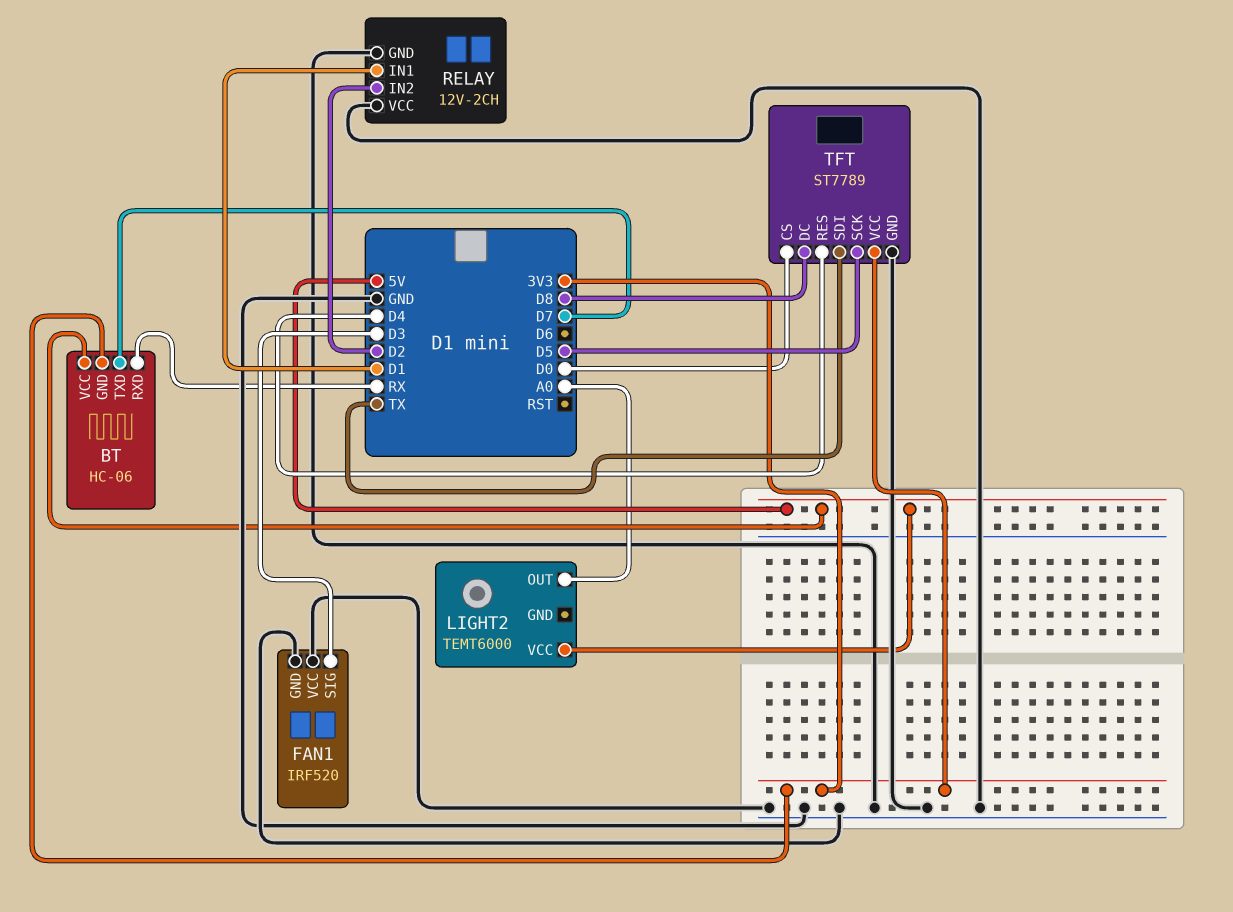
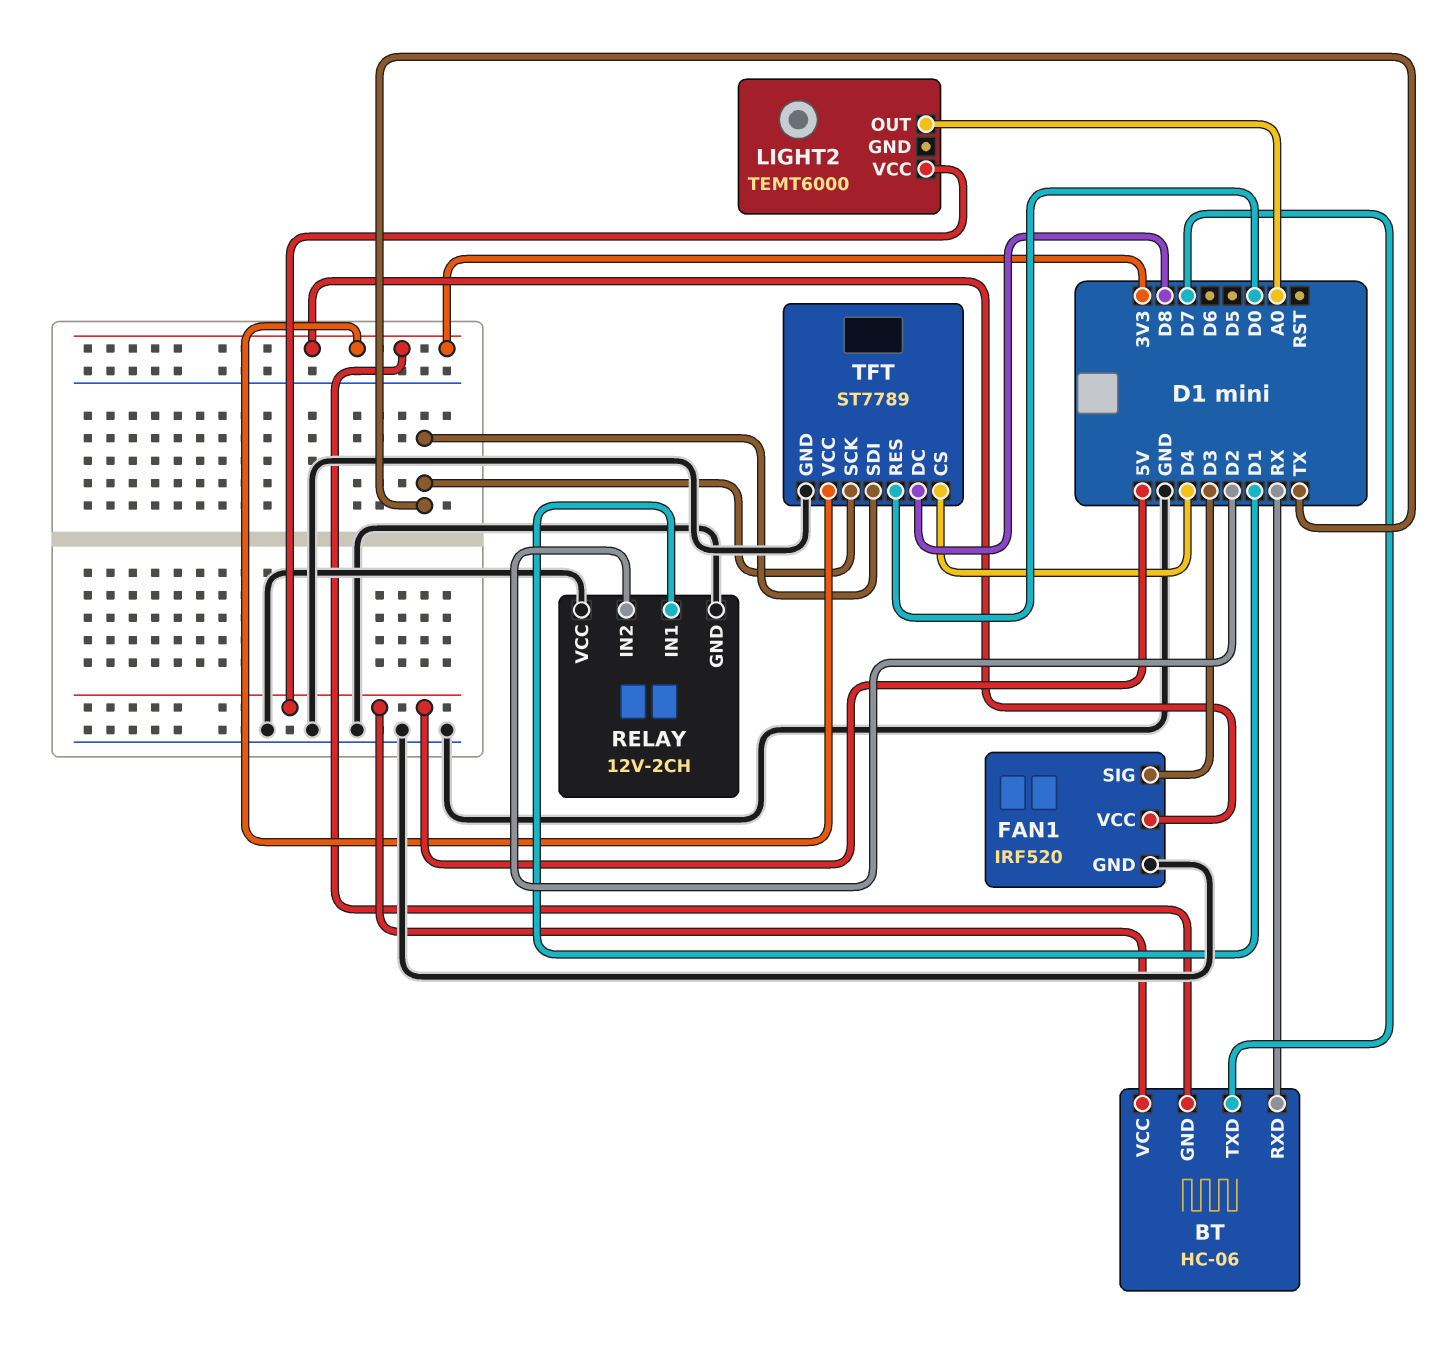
FAN1 pin VCC: GND -> 3V3
TFT pin CS: D0 -> D4
TFT pin RES: D4 -> D0
TFT pin SCK: D5 -> TX

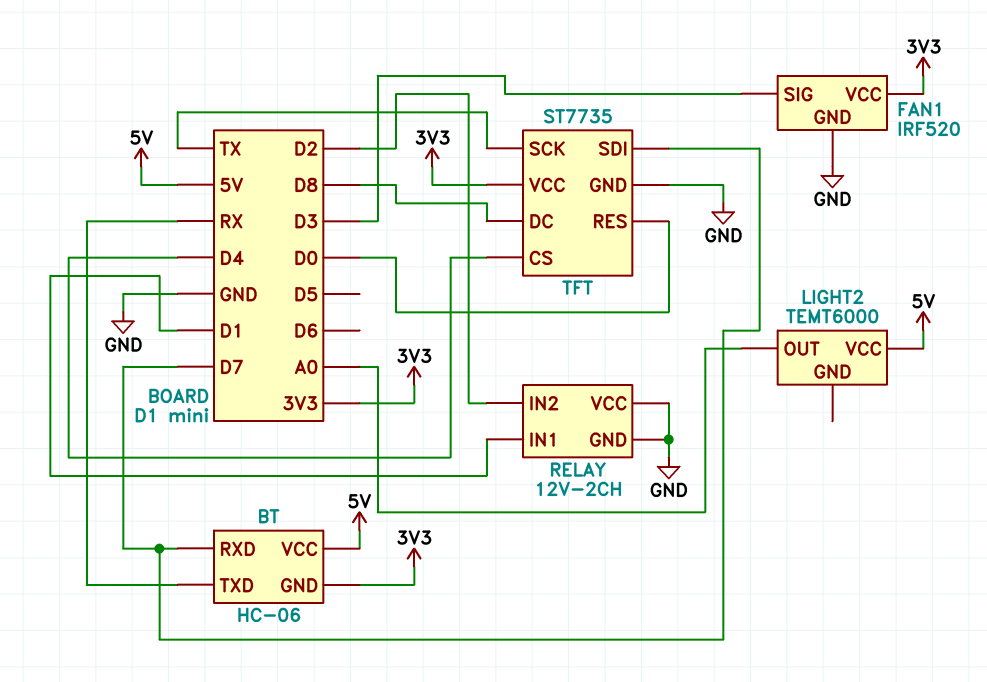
BT pin RXD: RX -> D7
BT pin TXD: D7 -> RX
TFT: ST7789 -> ST7735
TFT pin SDI: TX -> D7

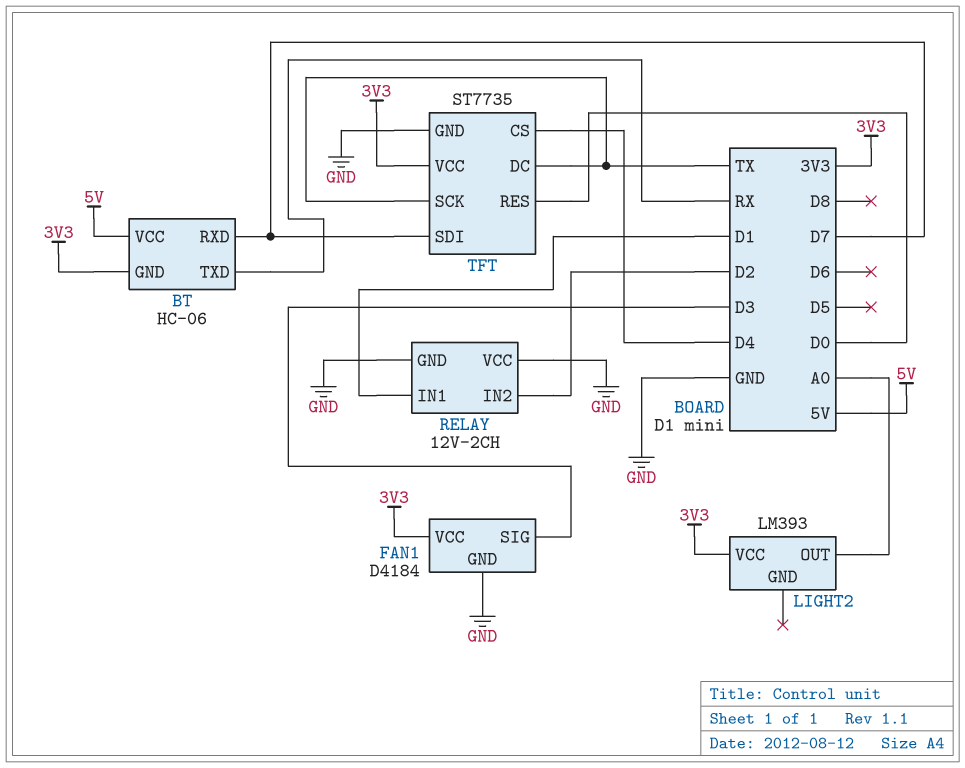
FAN1: IRF520 -> D4184
LIGHT2: TEMT6000 -> LM393
LIGHT2 pin VCC: 5V -> 3V3
TFT pin DC: D8 -> TX

